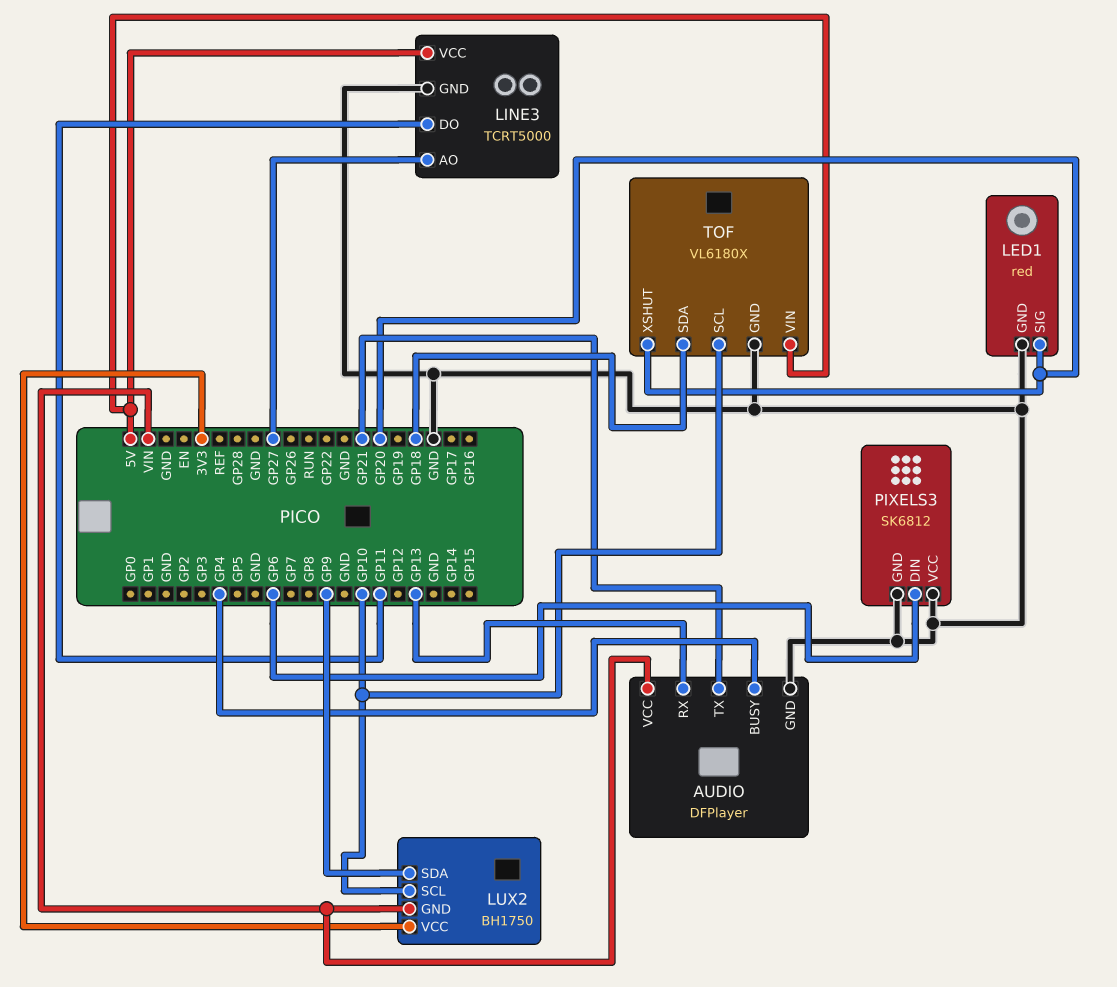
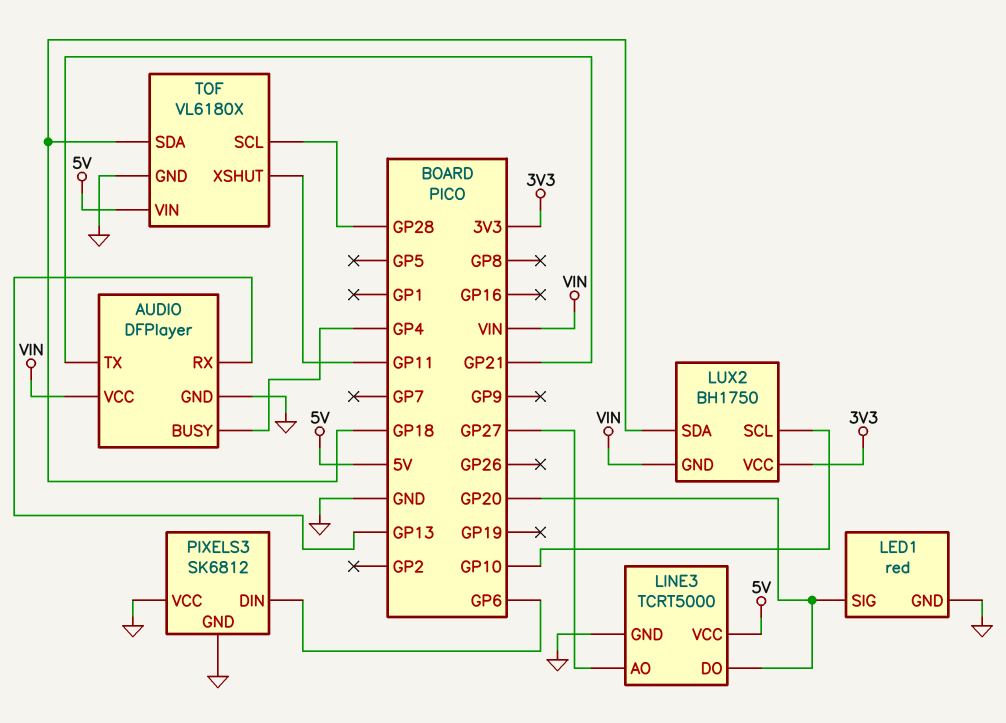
LINE3 pin DO: GP11 -> GP20
LUX2 pin SDA: GP9 -> GP18
TOF pin SCL: GP10 -> GP28
TOF pin XSHUT: GP20 -> GP11

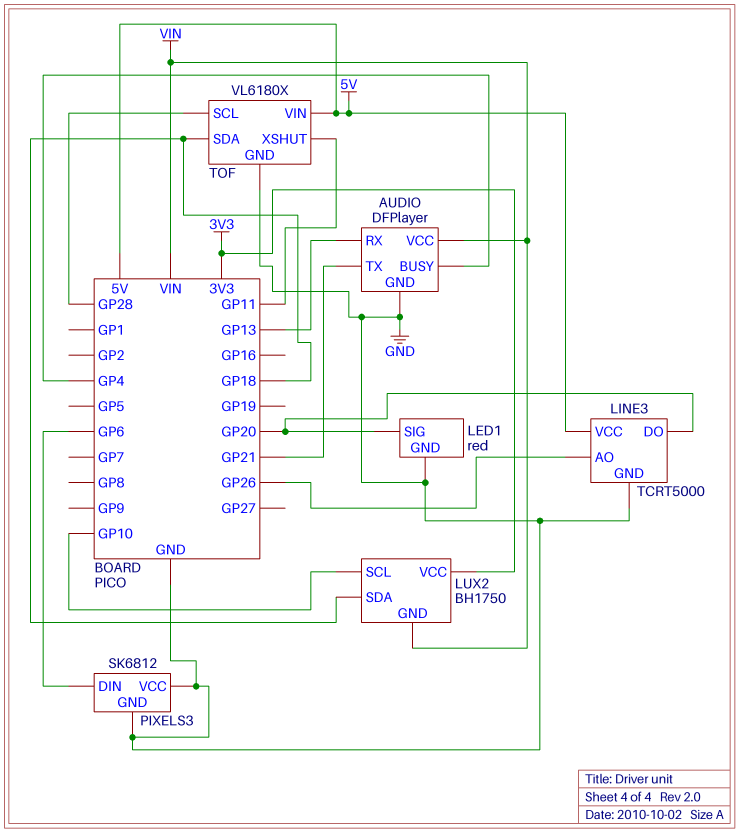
LINE3 pin AO: GP27 -> GP26

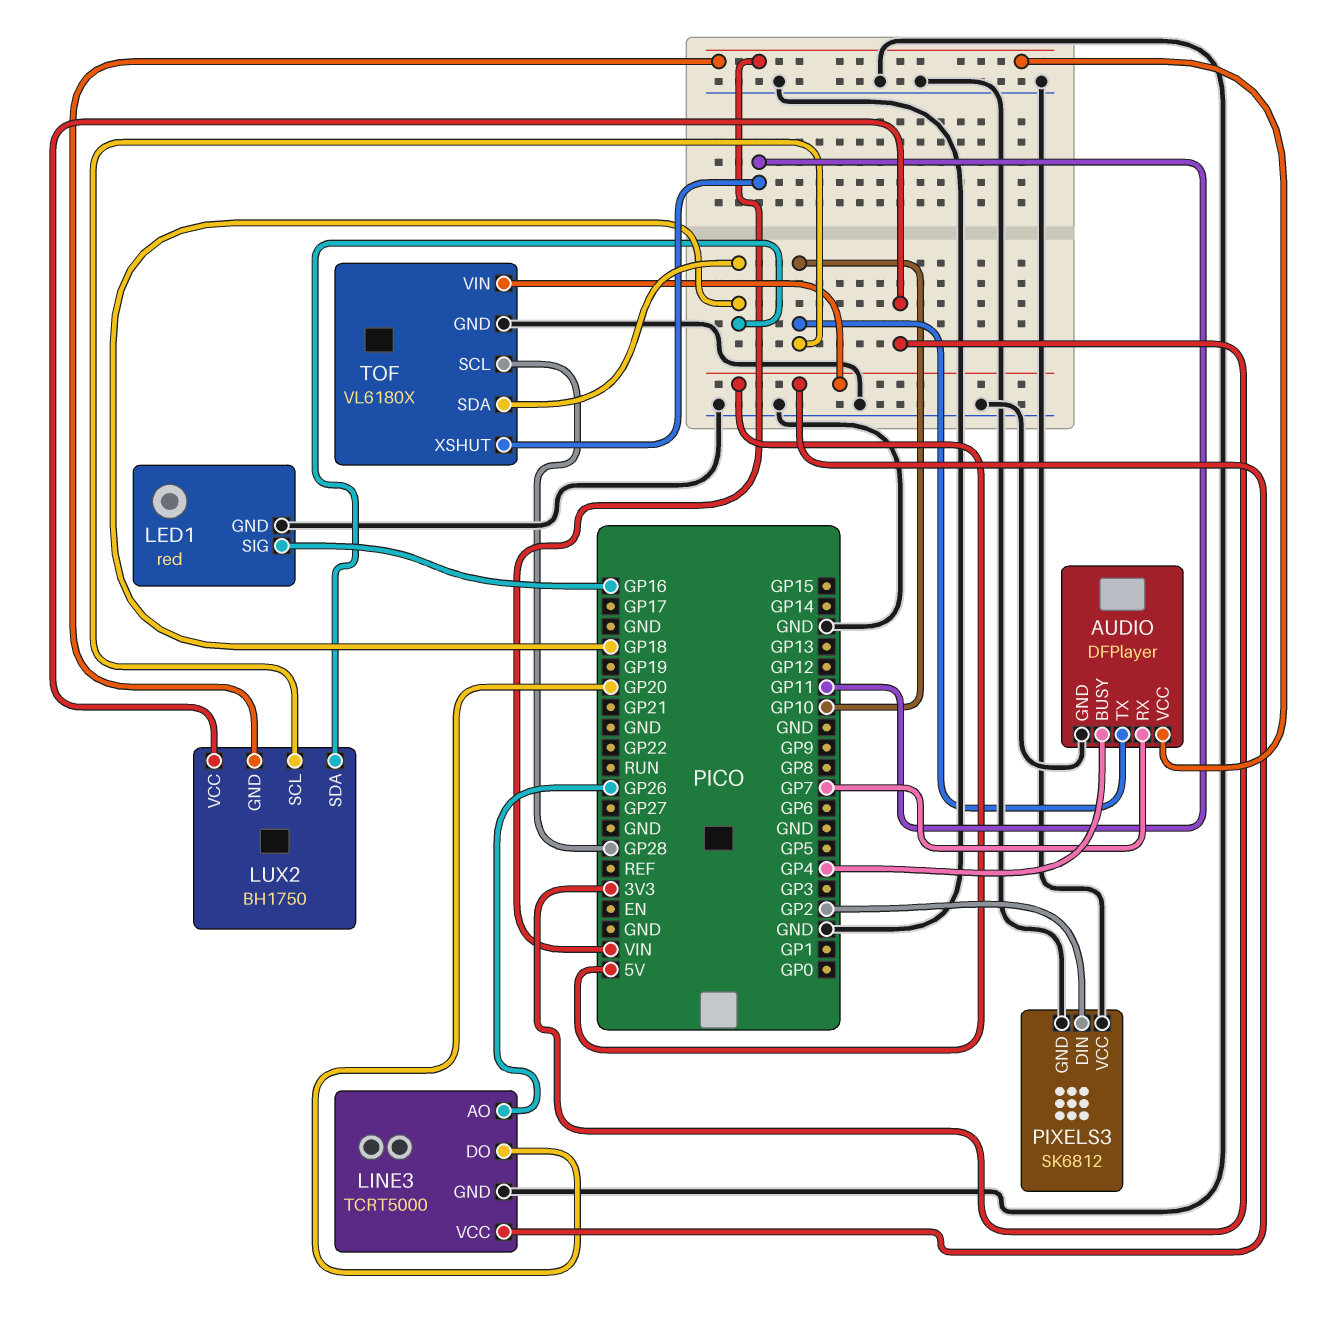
AUDIO pin RX: GP13 -> GP7
AUDIO pin TX: GP21 -> GP10
LED1 pin SIG: GP20 -> GP16
PIXELS3 pin DIN: GP6 -> GP2

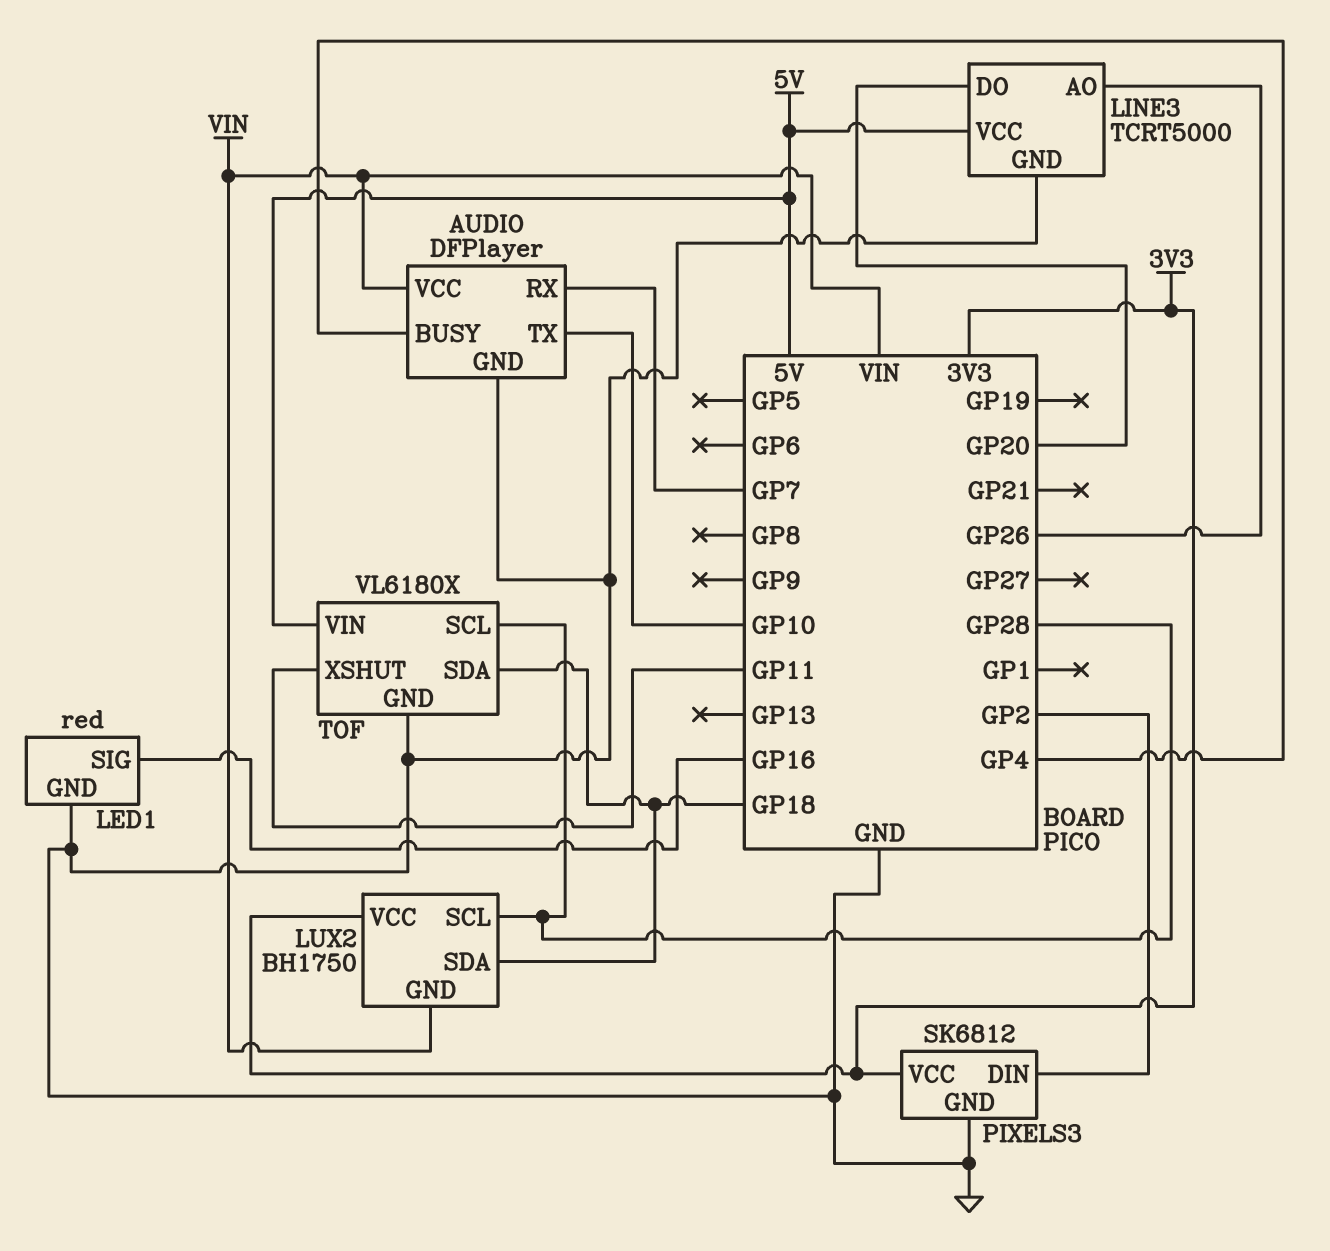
LUX2 pin SCL: GP10 -> GP28
PIXELS3 pin VCC: GND -> 3V3

